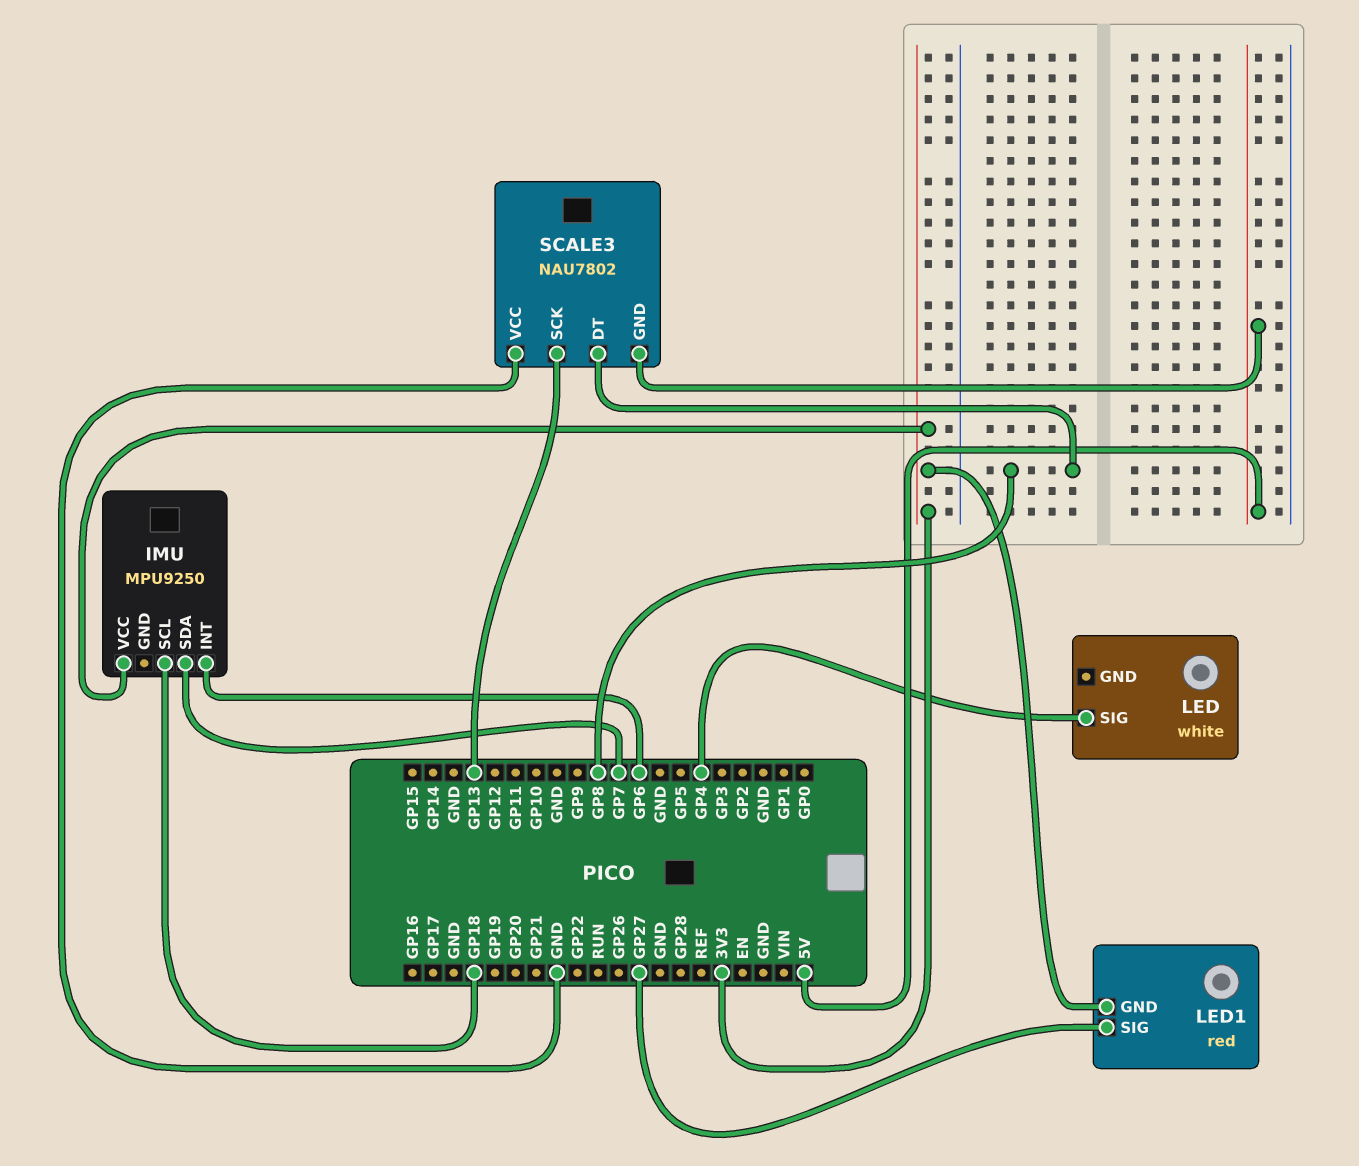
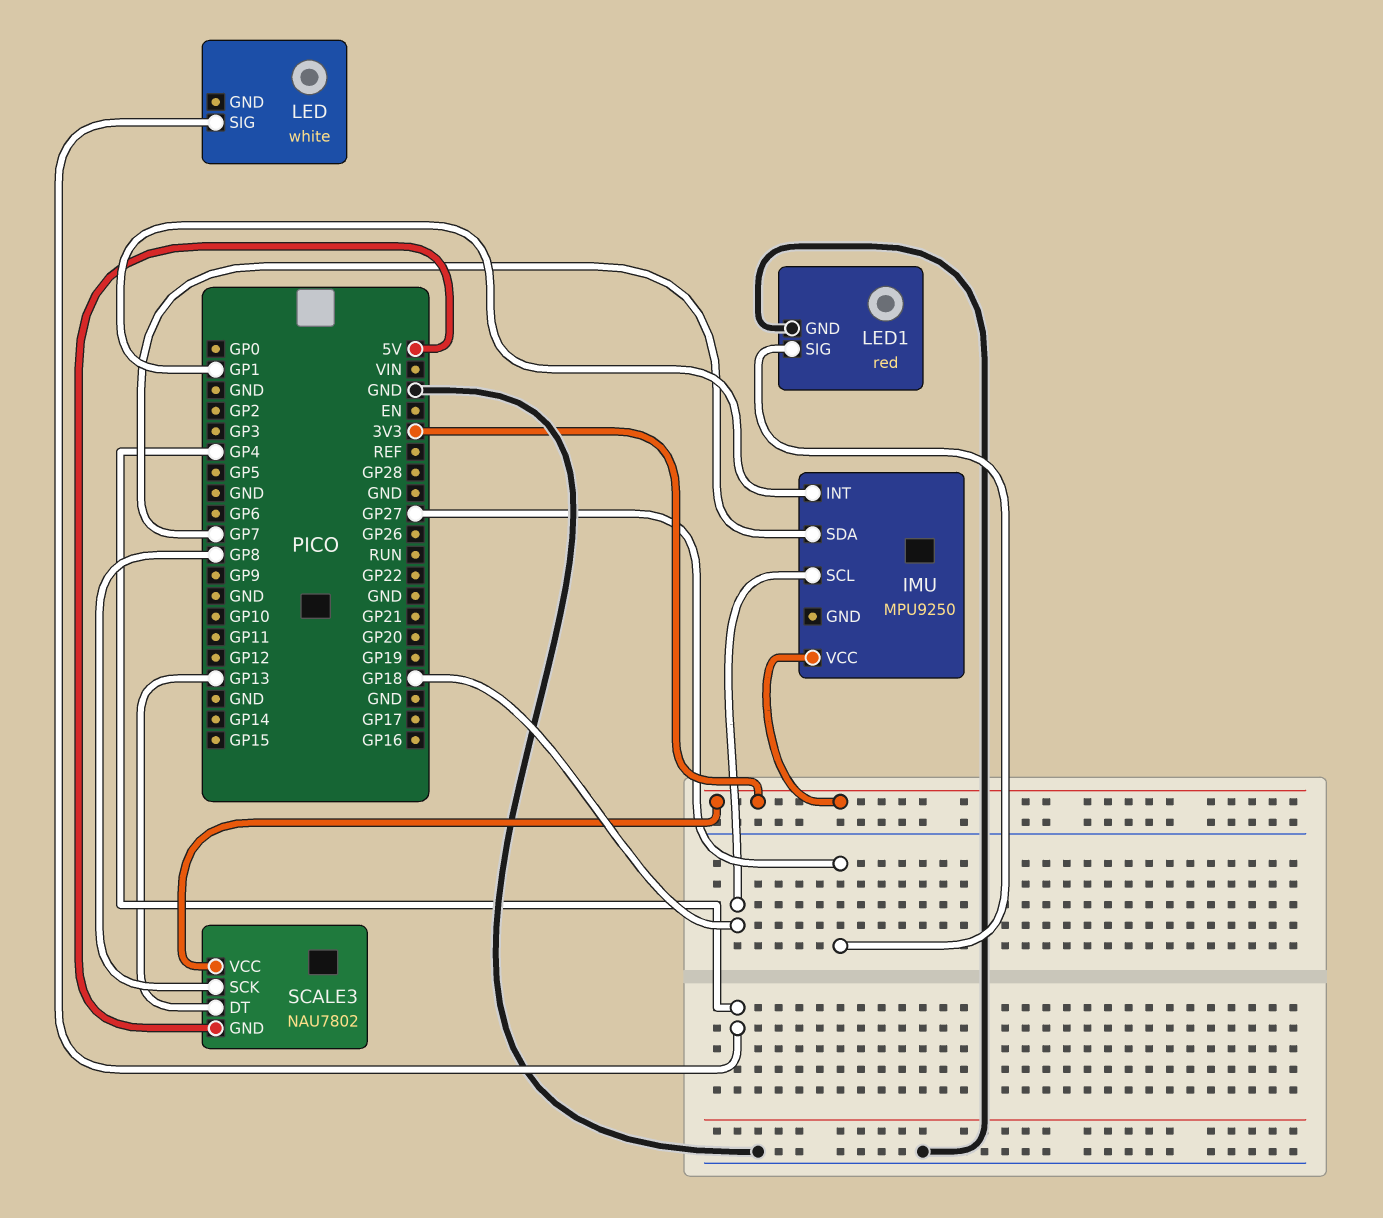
IMU pin INT: GP6 -> GP1
LED1 pin GND: 3V3 -> GND
SCALE3 pin DT: GP8 -> GP13
SCALE3 pin SCK: GP13 -> GP8
SCALE3 pin VCC: GND -> 3V3

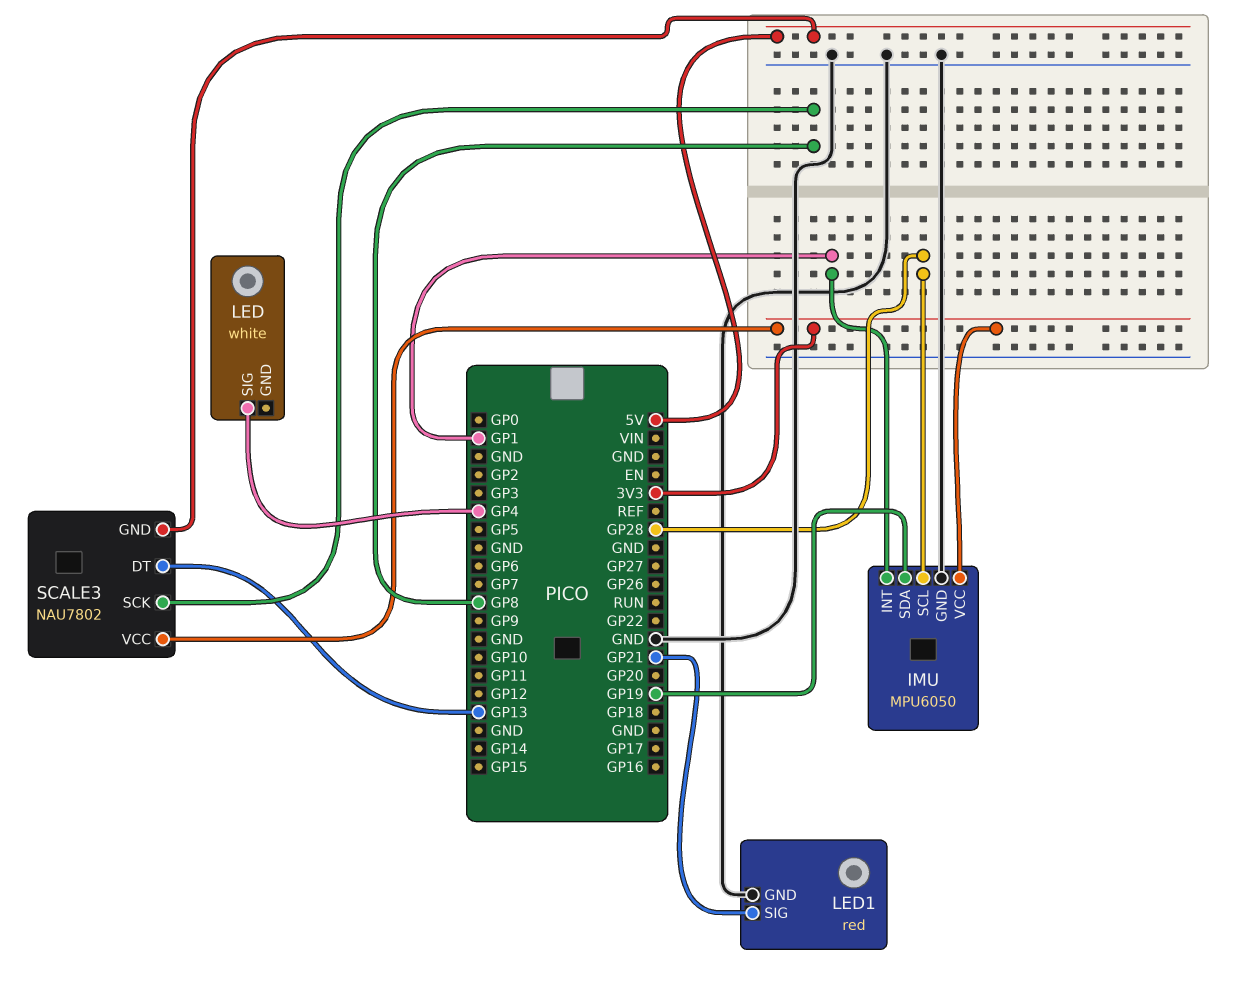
IMU: MPU9250 -> MPU6050
IMU pin GND: none -> GND
IMU pin SCL: GP18 -> GP28
IMU pin SDA: GP7 -> GP19
LED1 pin SIG: GP27 -> GP21

